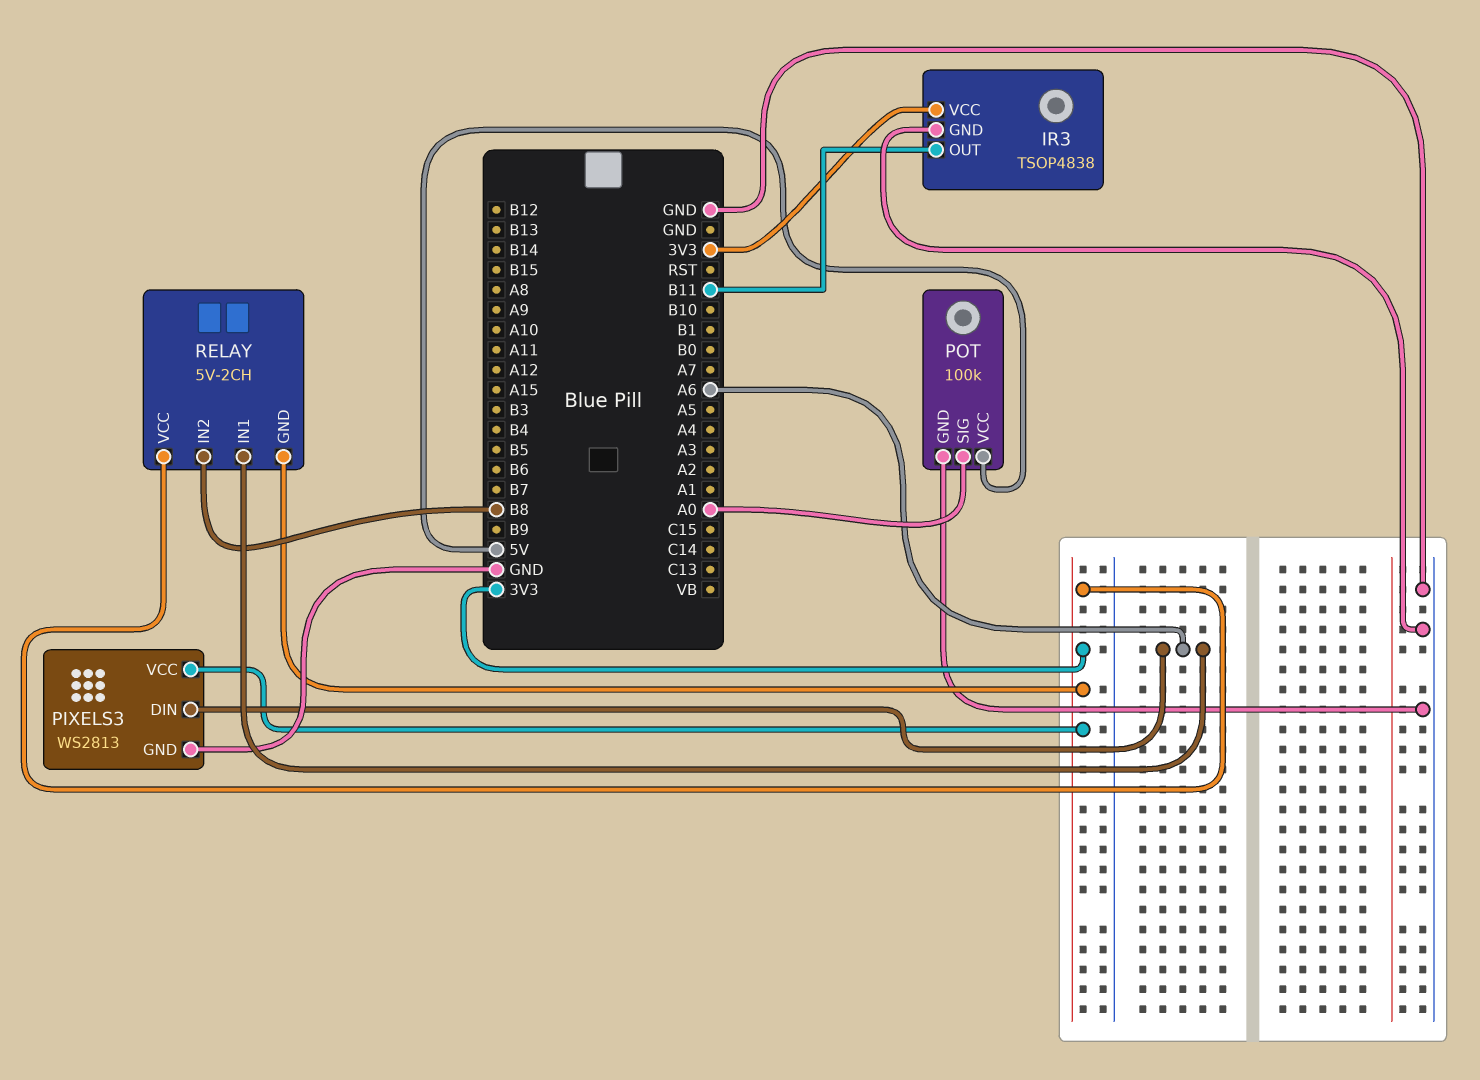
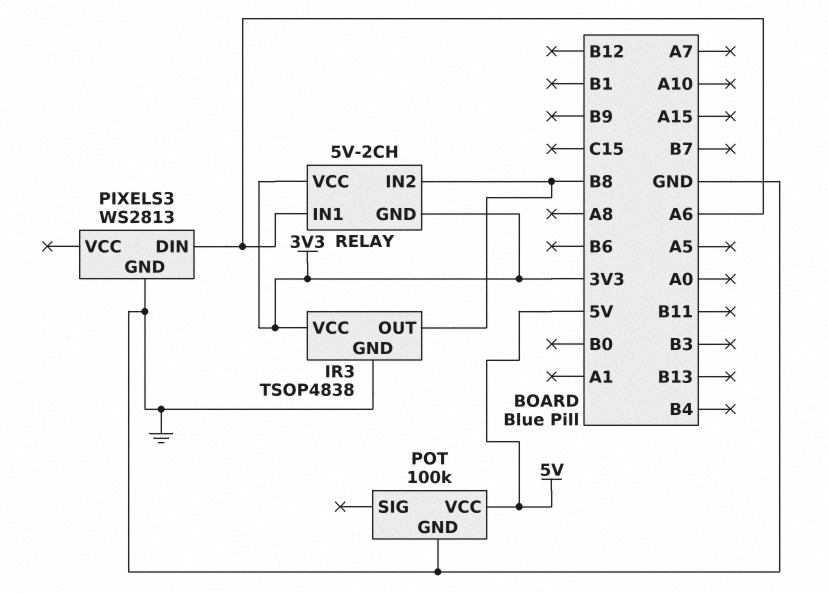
IR3 pin OUT: B11 -> B8
PIXELS3 pin VCC: 3V3 -> none
POT pin SIG: A0 -> none

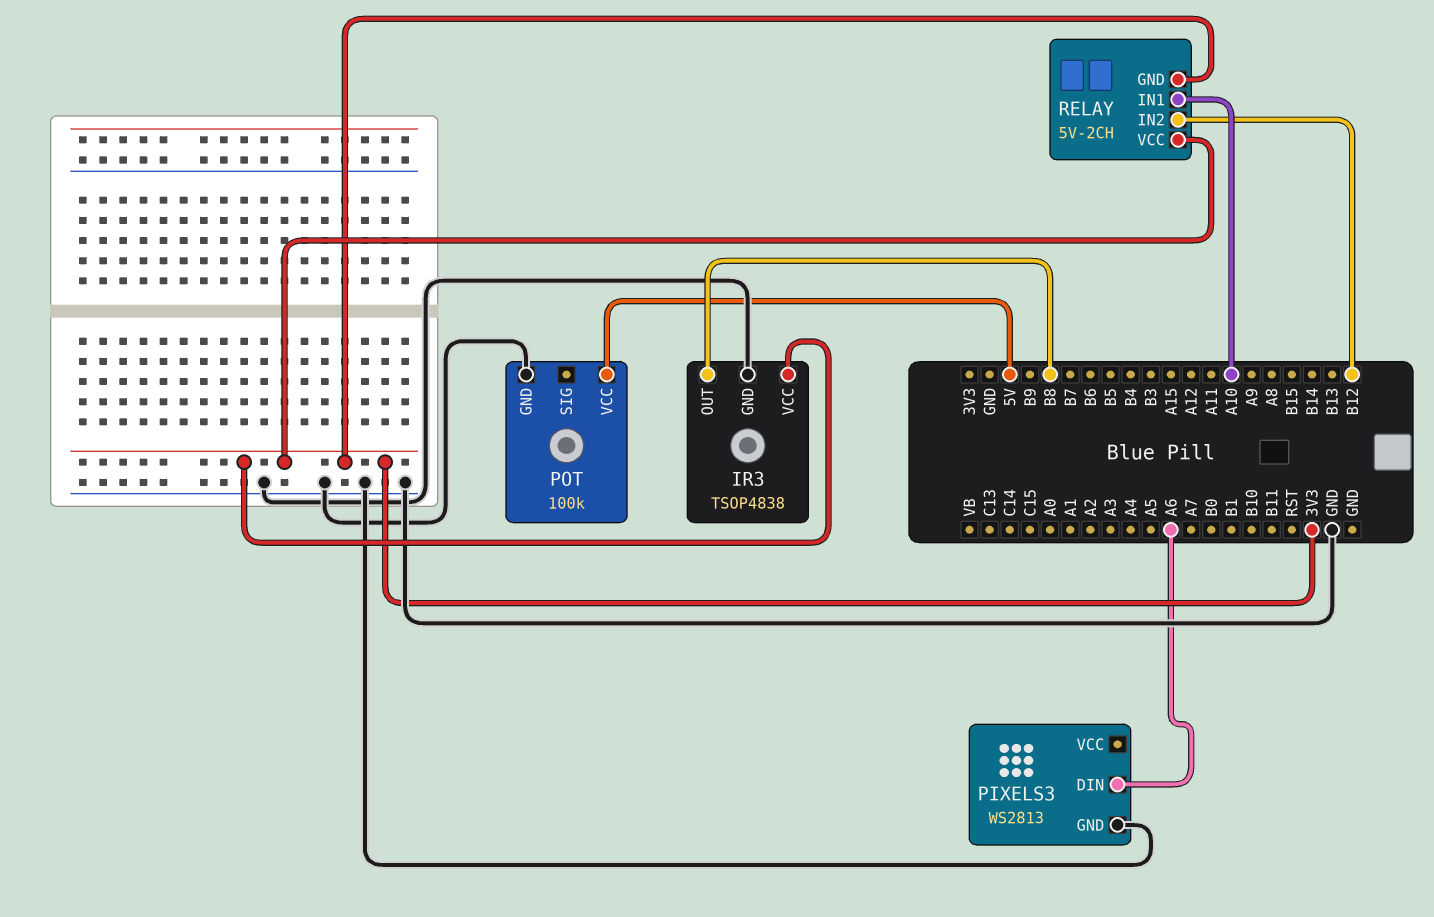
RELAY pin IN1: A6 -> A10
RELAY pin IN2: B8 -> B12

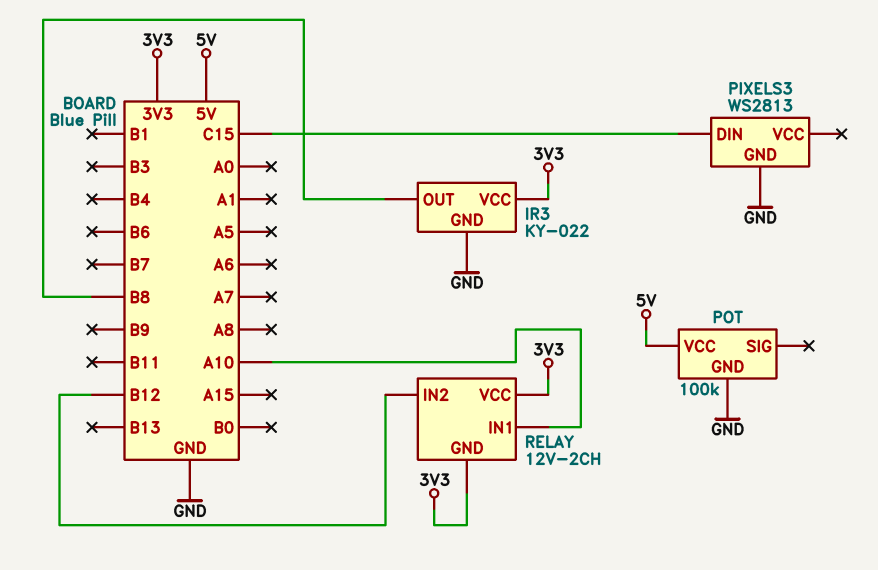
IR3: TSOP4838 -> KY-022
PIXELS3 pin DIN: A6 -> C15
RELAY: 5V-2CH -> 12V-2CH

